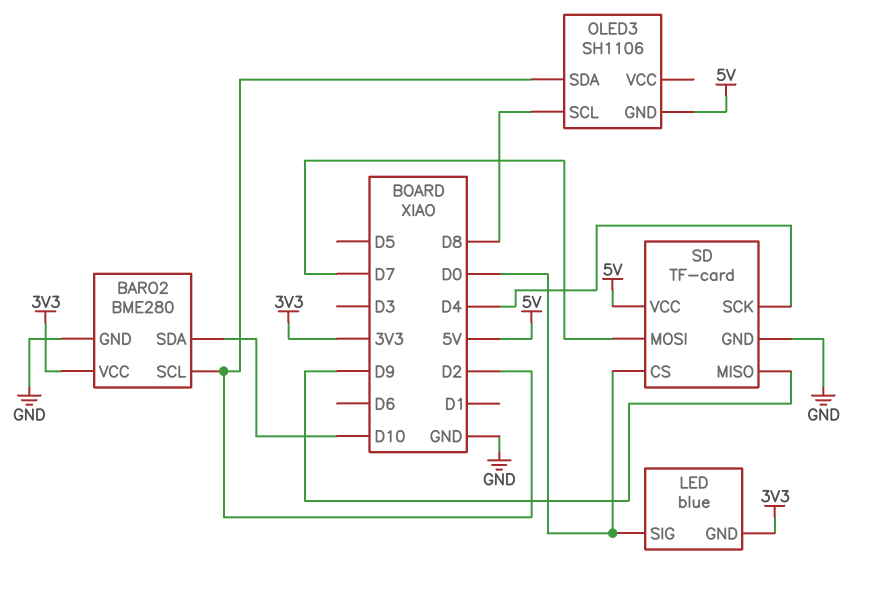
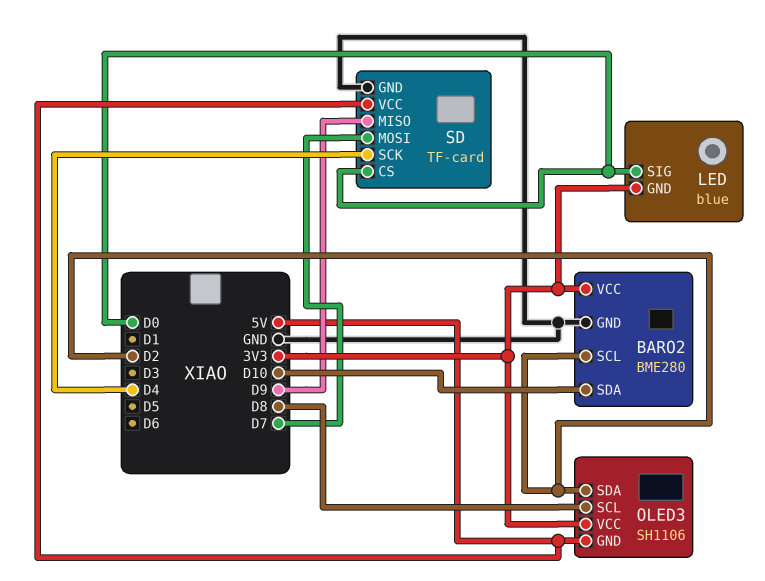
OLED3 pin VCC: none -> 3V3

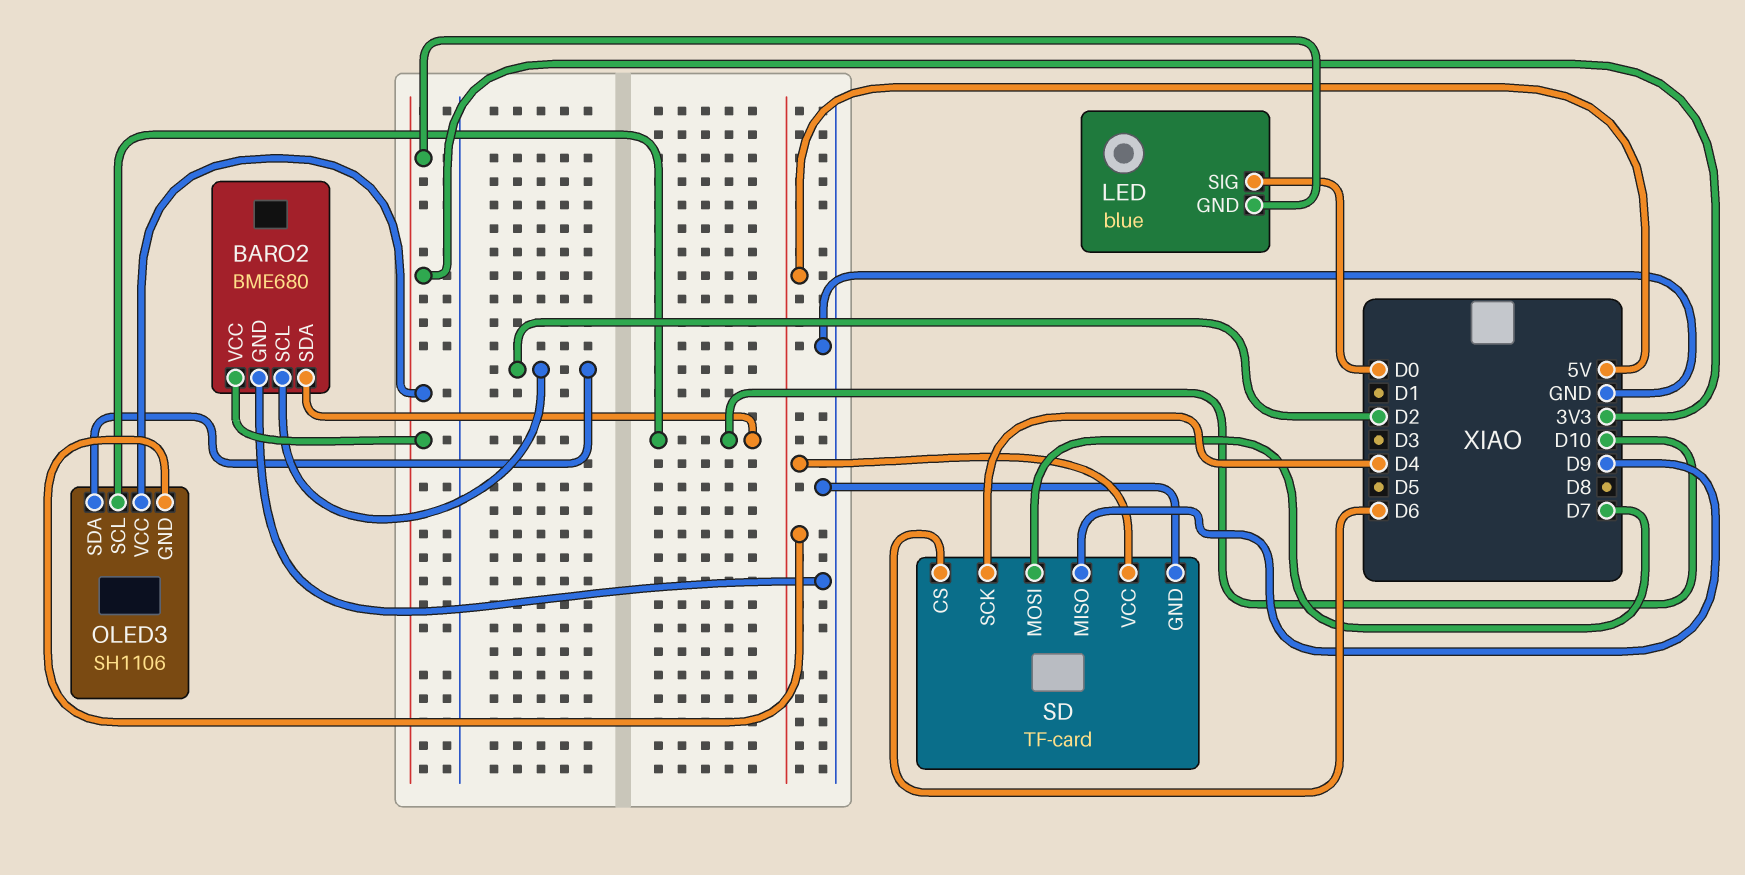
BARO2: BME280 -> BME680
OLED3 pin SCL: D8 -> D10
SD pin CS: D0 -> D6

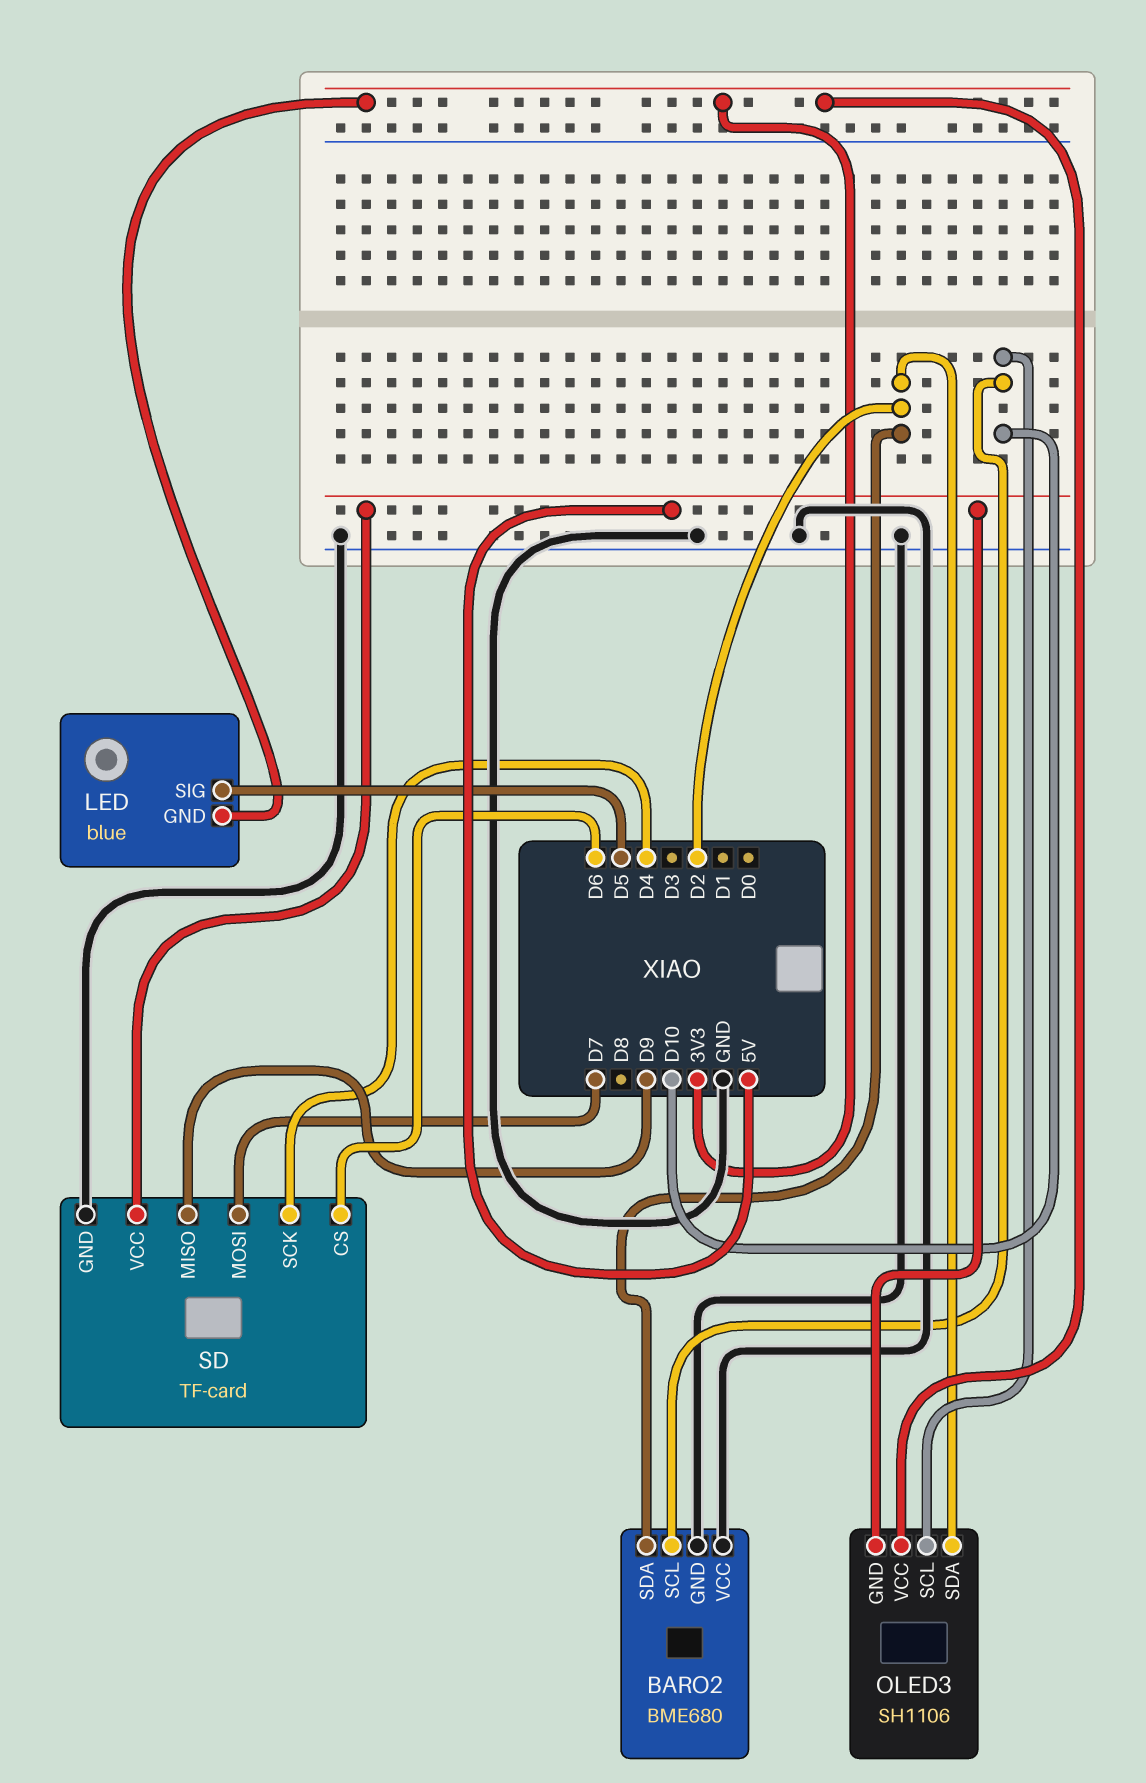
BARO2 pin SCL: D2 -> D10
BARO2 pin SDA: D10 -> D2
BARO2 pin VCC: 3V3 -> GND
LED pin SIG: D0 -> D5

